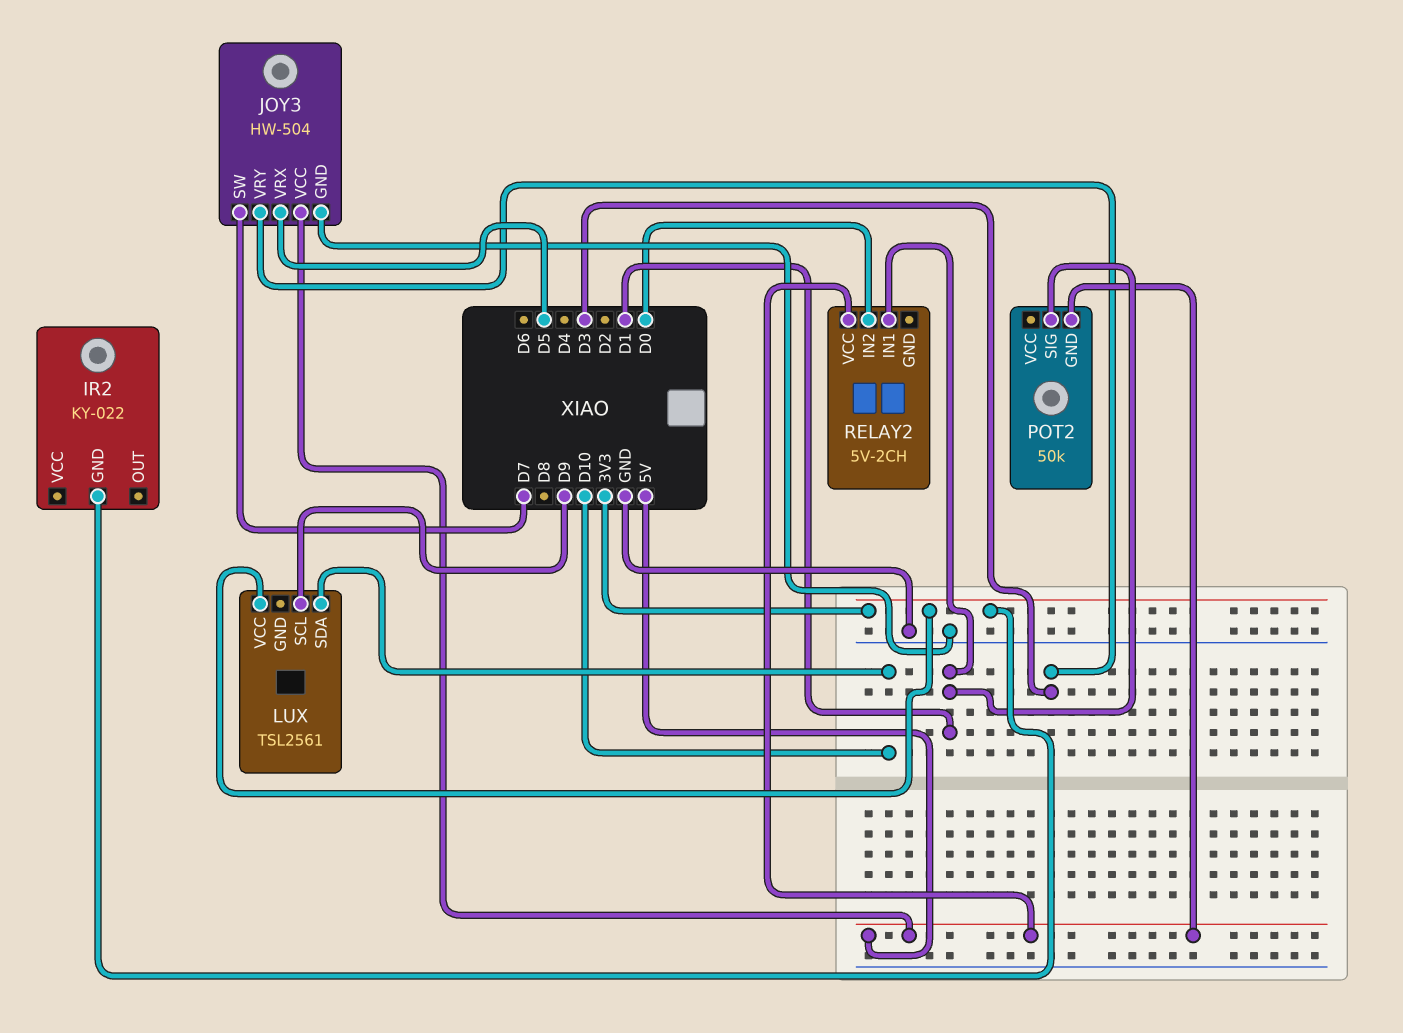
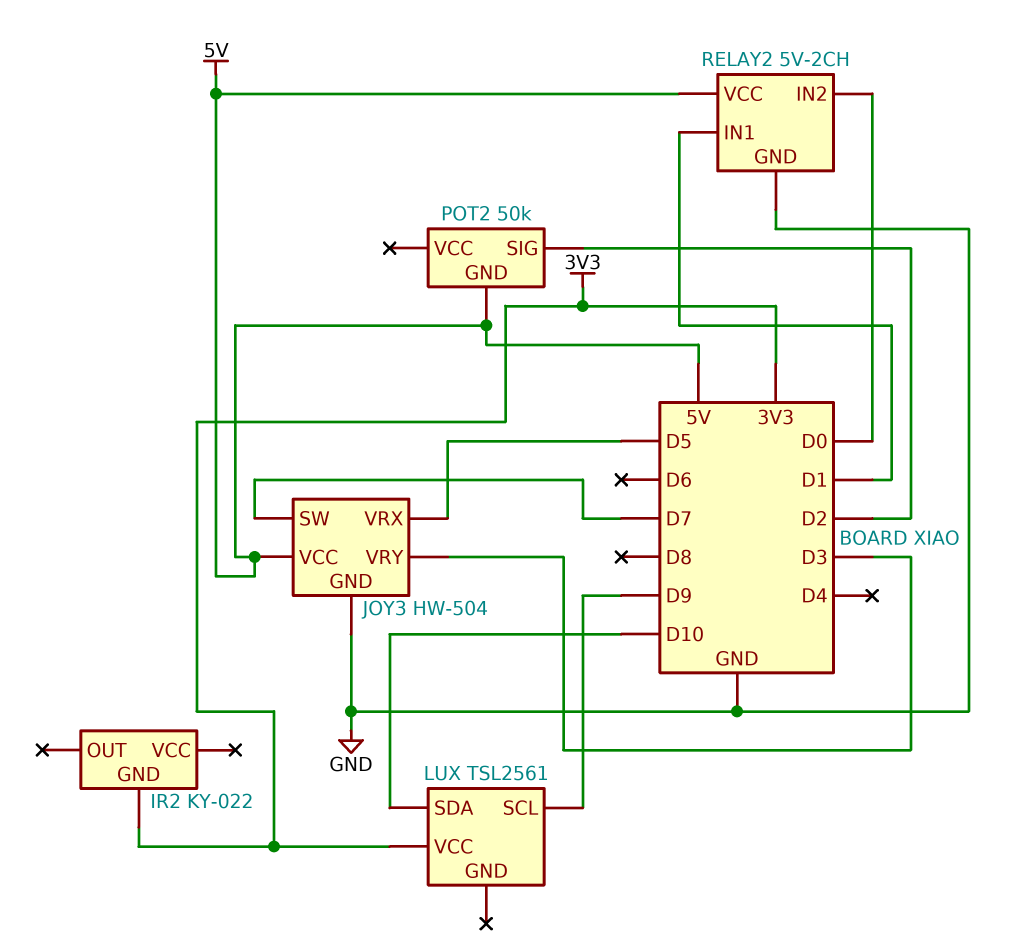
POT2 pin SIG: D1 -> D2
RELAY2 pin GND: none -> GND

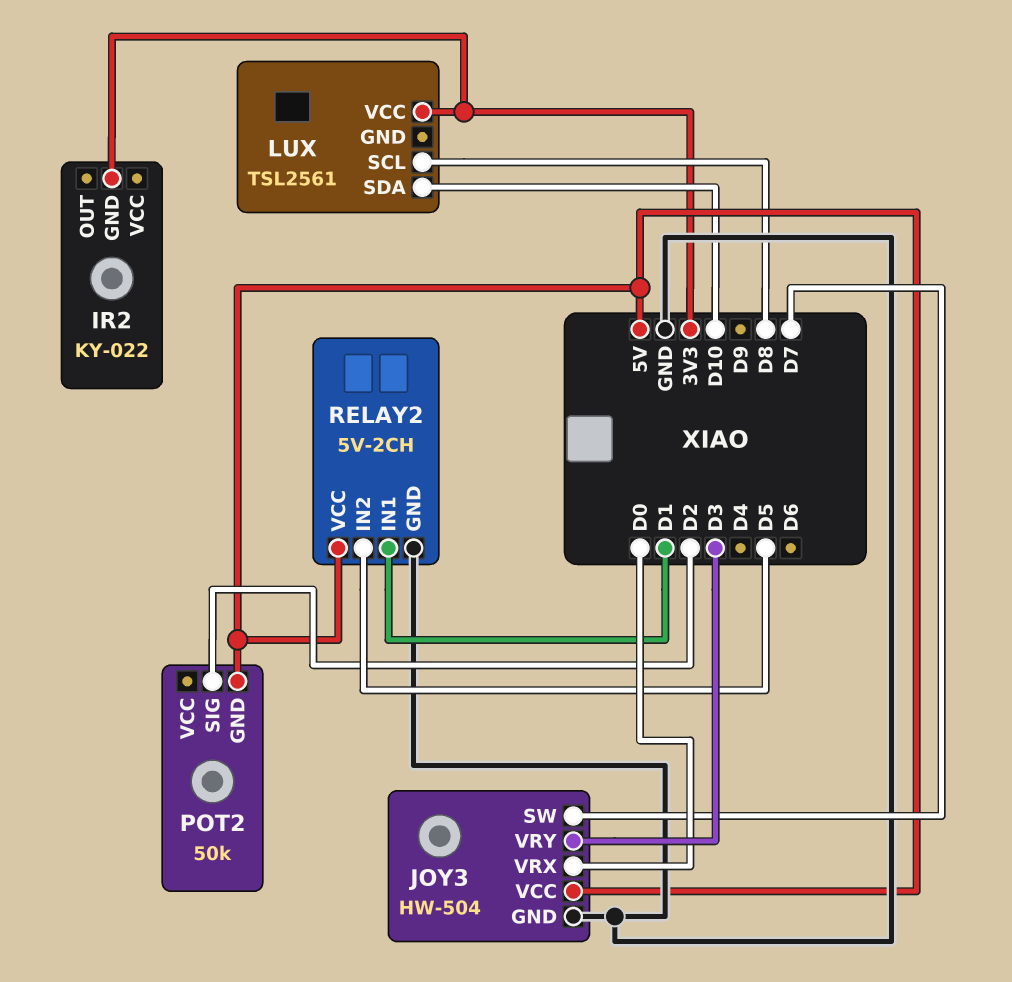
JOY3 pin VRX: D5 -> D0
LUX pin SCL: D9 -> D8
RELAY2 pin IN2: D0 -> D5

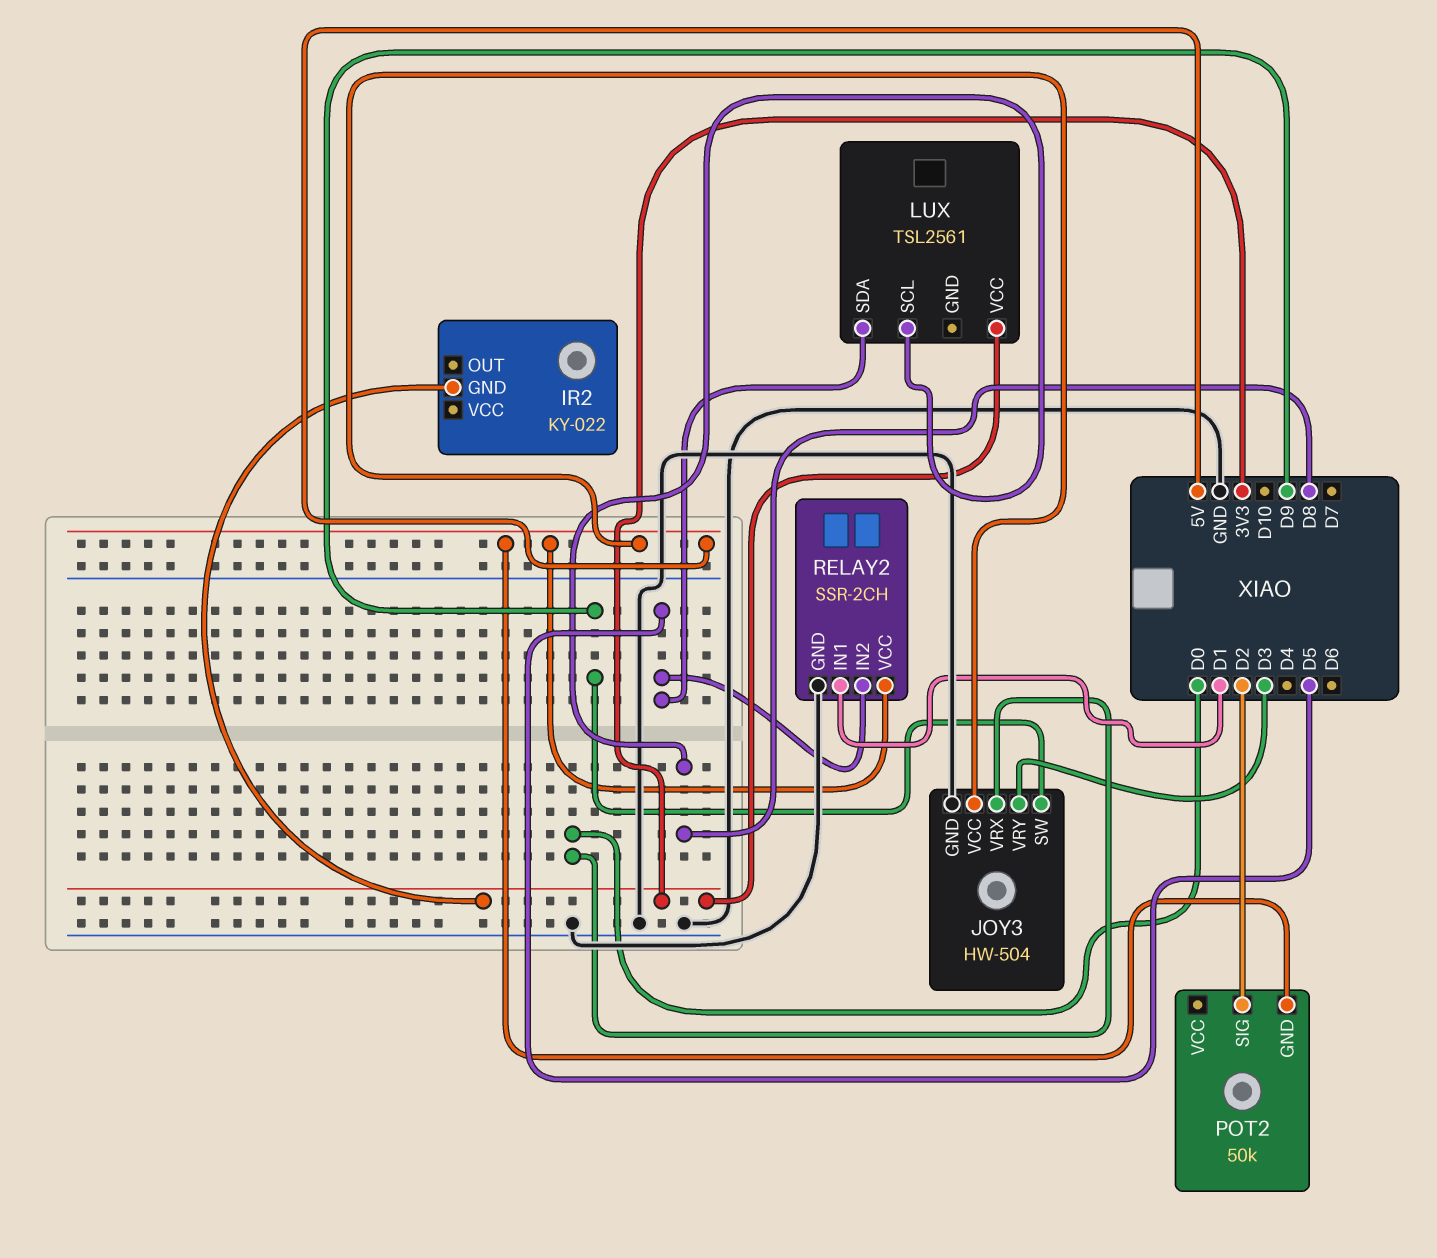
JOY3 pin SW: D7 -> D9
LUX pin SDA: D10 -> D5
RELAY2: 5V-2CH -> SSR-2CH

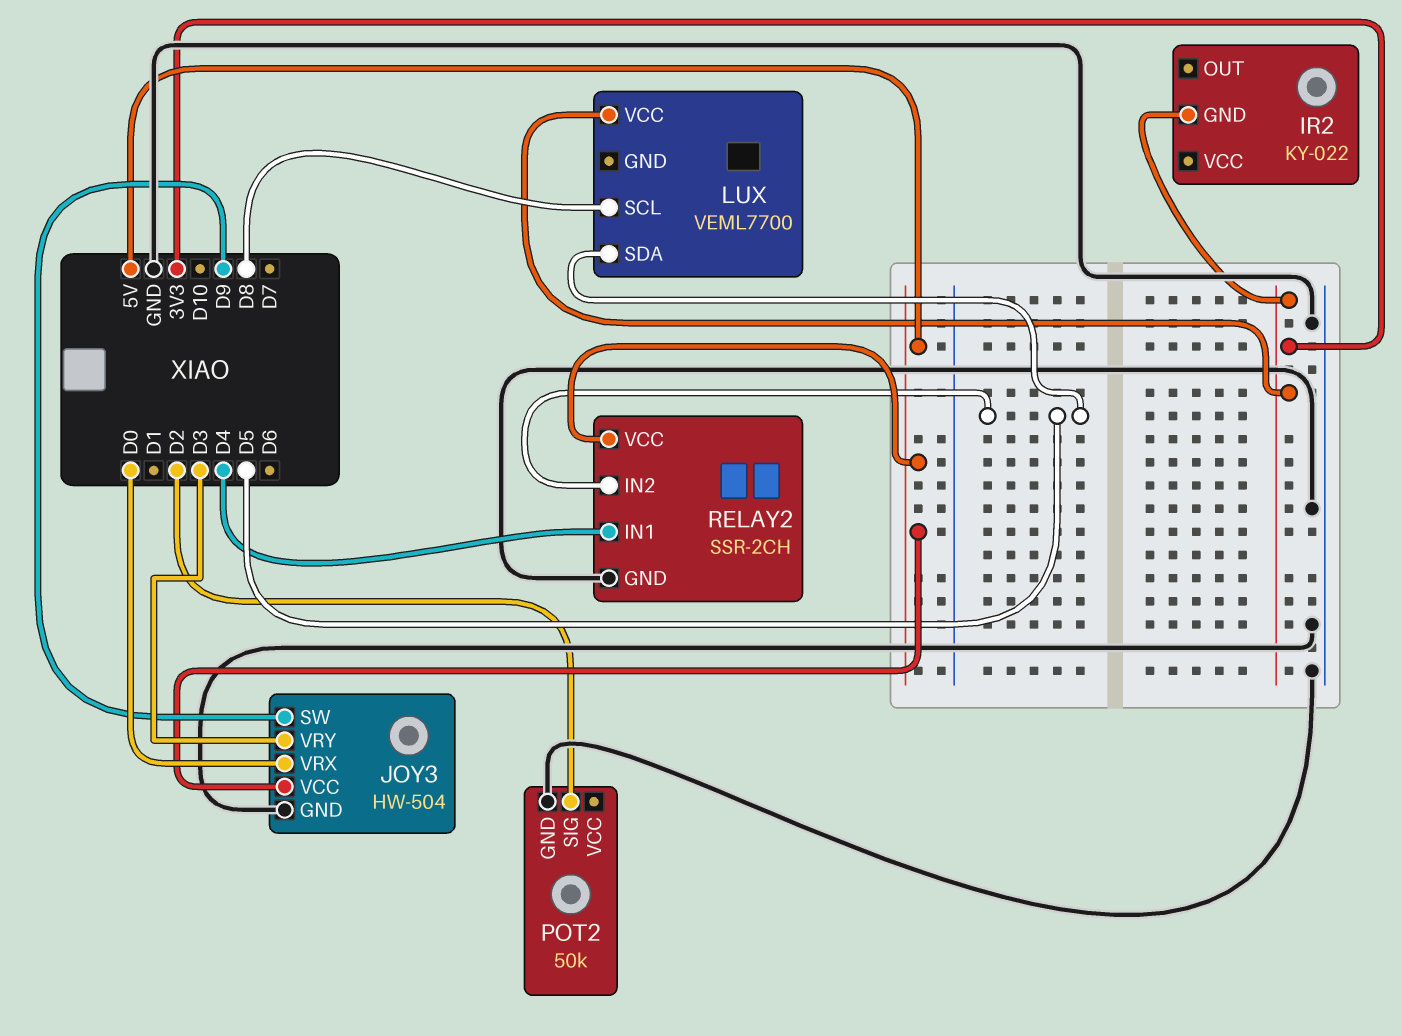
LUX: TSL2561 -> VEML7700
POT2 pin GND: 5V -> GND
RELAY2 pin IN1: D1 -> D4

